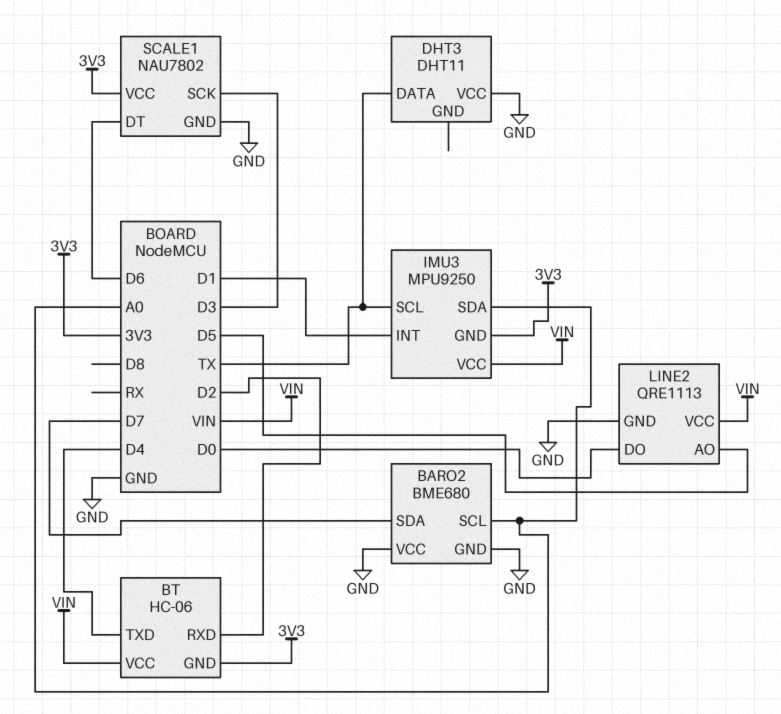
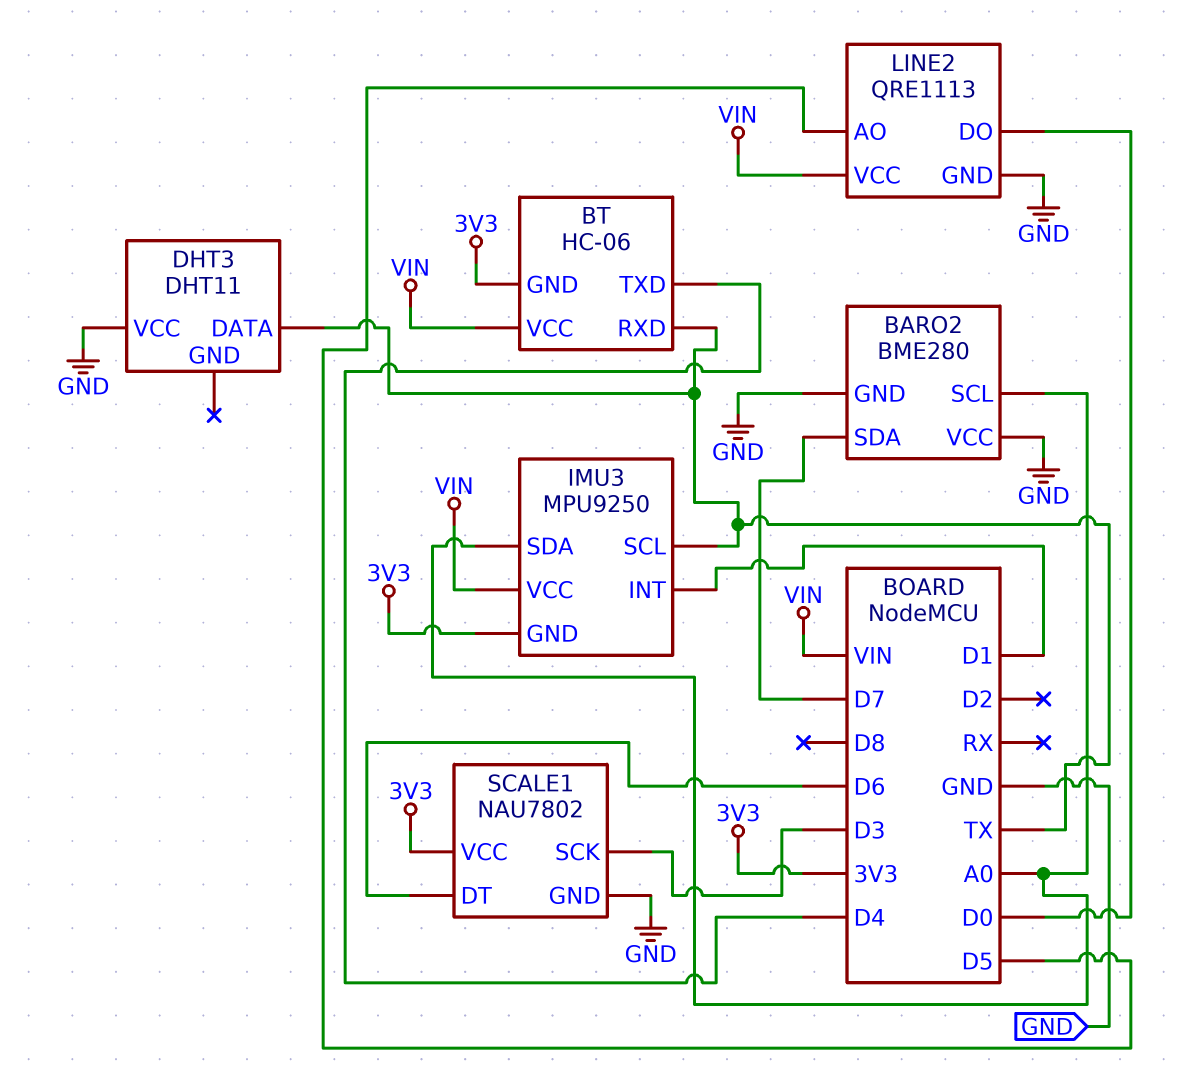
BARO2: BME680 -> BME280
BT pin RXD: D2 -> TX

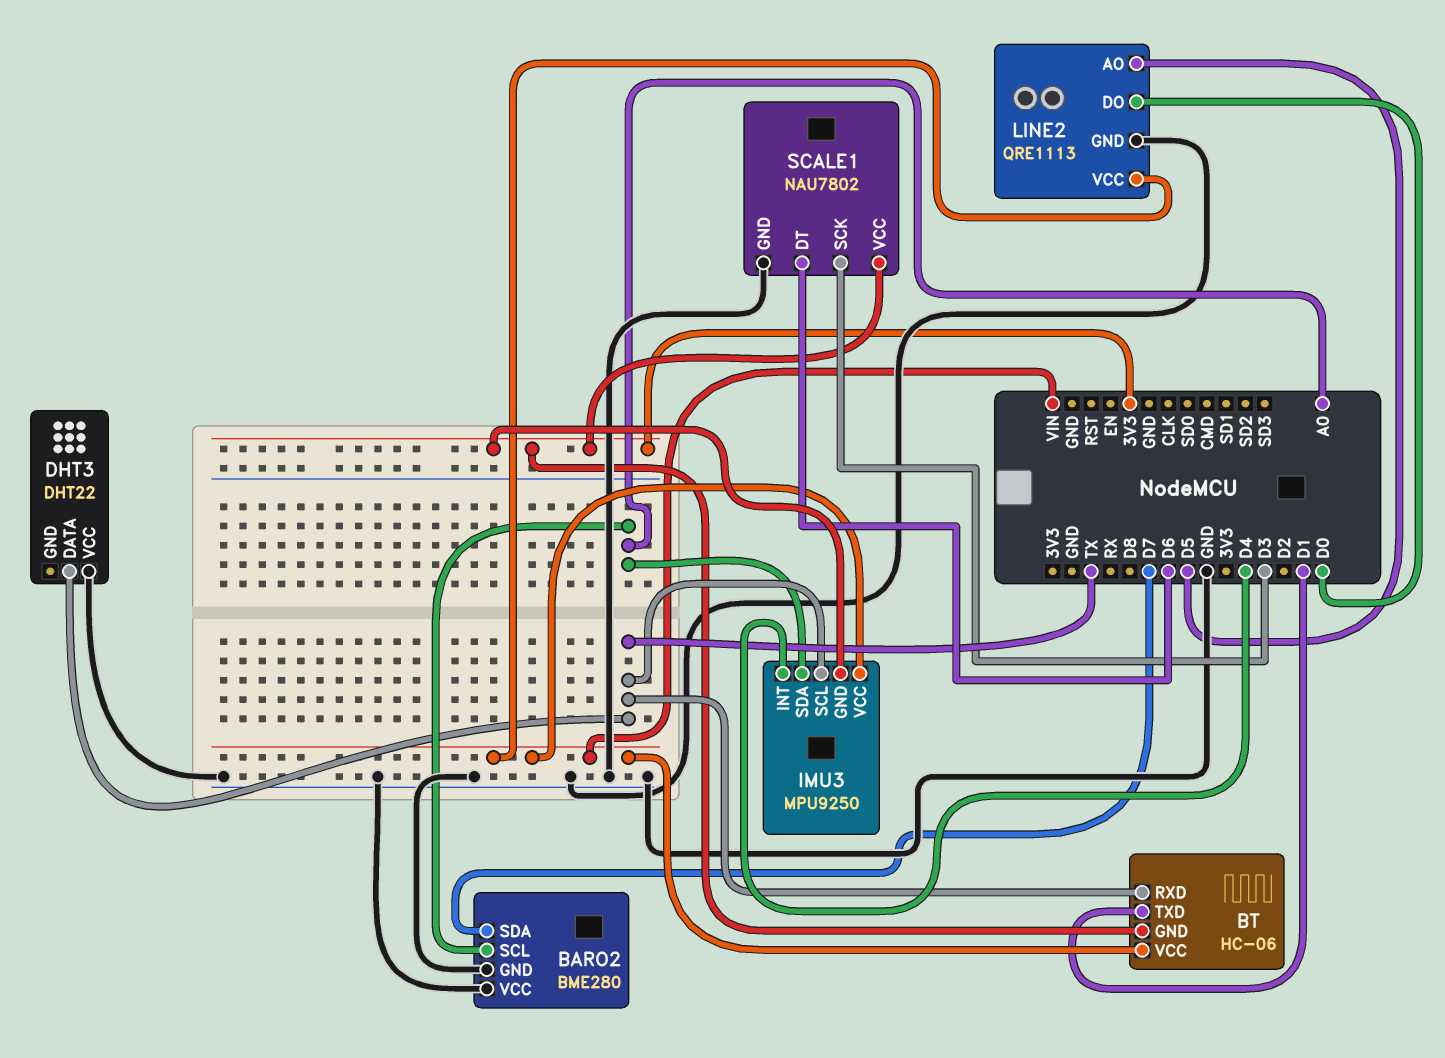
BT pin TXD: D4 -> D1
DHT3: DHT11 -> DHT22
IMU3 pin INT: D1 -> D4

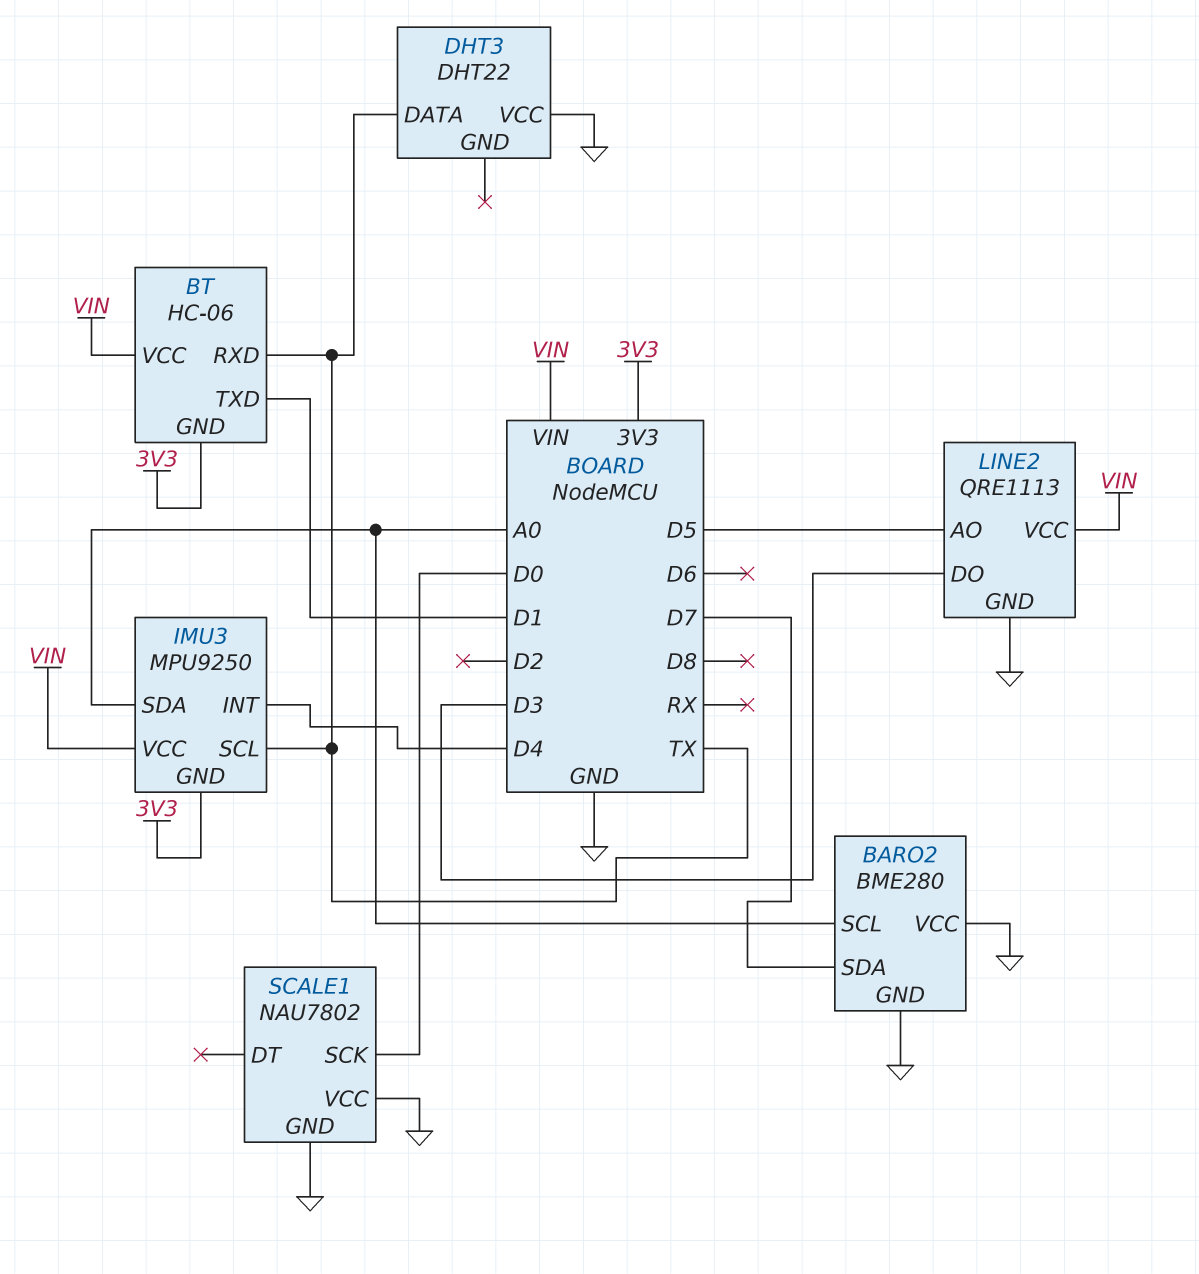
LINE2 pin DO: D0 -> D3
SCALE1 pin DT: D6 -> none
SCALE1 pin SCK: D3 -> D0
SCALE1 pin VCC: 3V3 -> GND

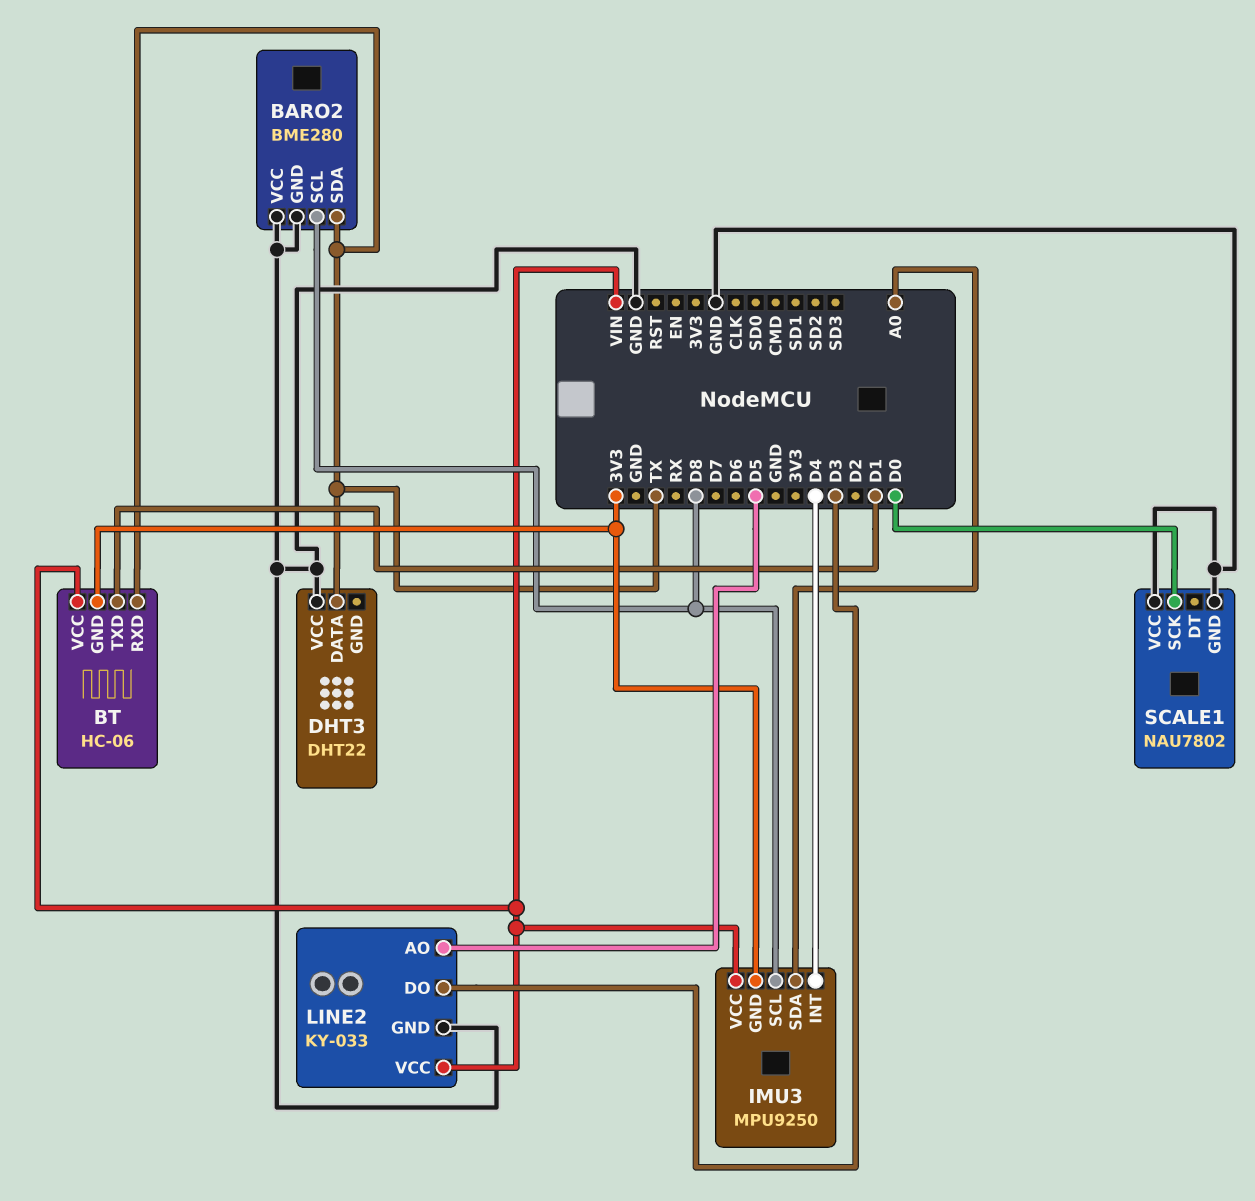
BARO2 pin SCL: A0 -> D8
BARO2 pin SDA: D7 -> TX
IMU3 pin SCL: TX -> D8
LINE2: QRE1113 -> KY-033

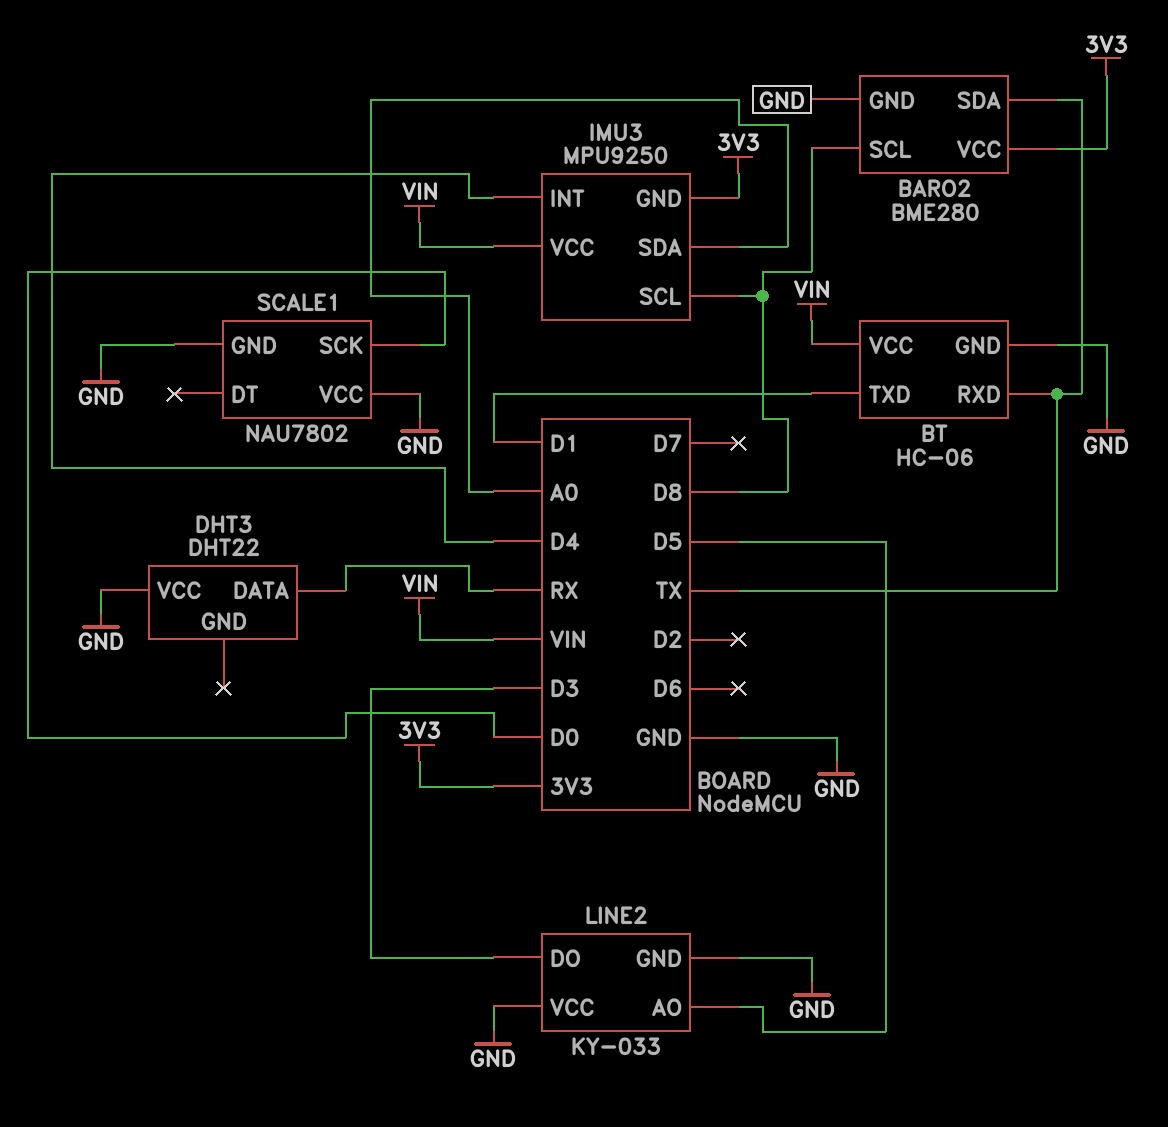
BARO2 pin VCC: GND -> 3V3
BT pin GND: 3V3 -> GND
DHT3 pin DATA: TX -> RX
LINE2 pin VCC: VIN -> GND

